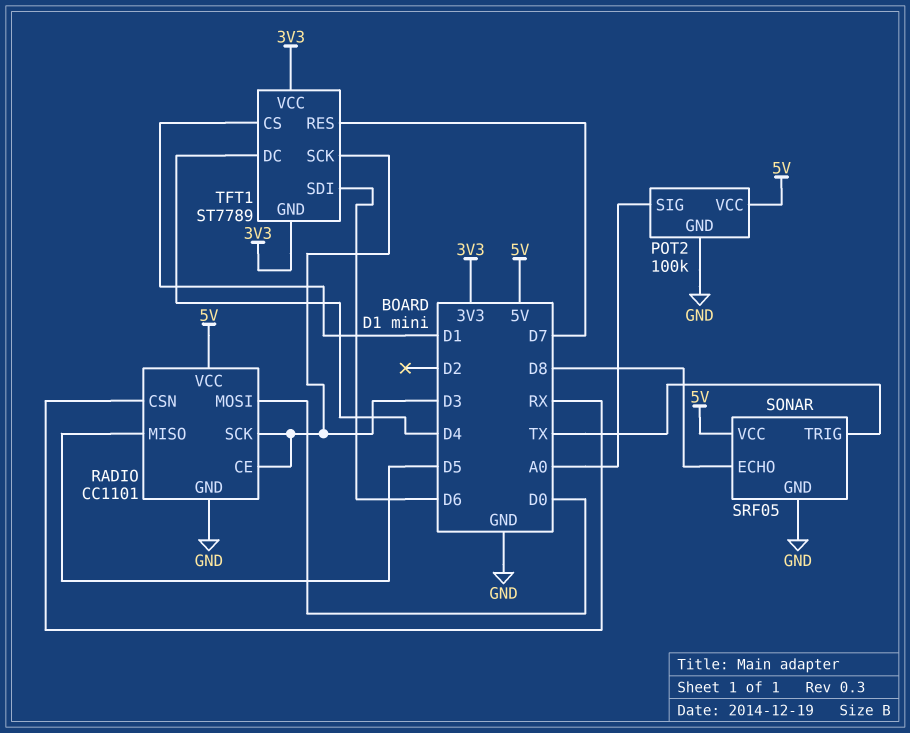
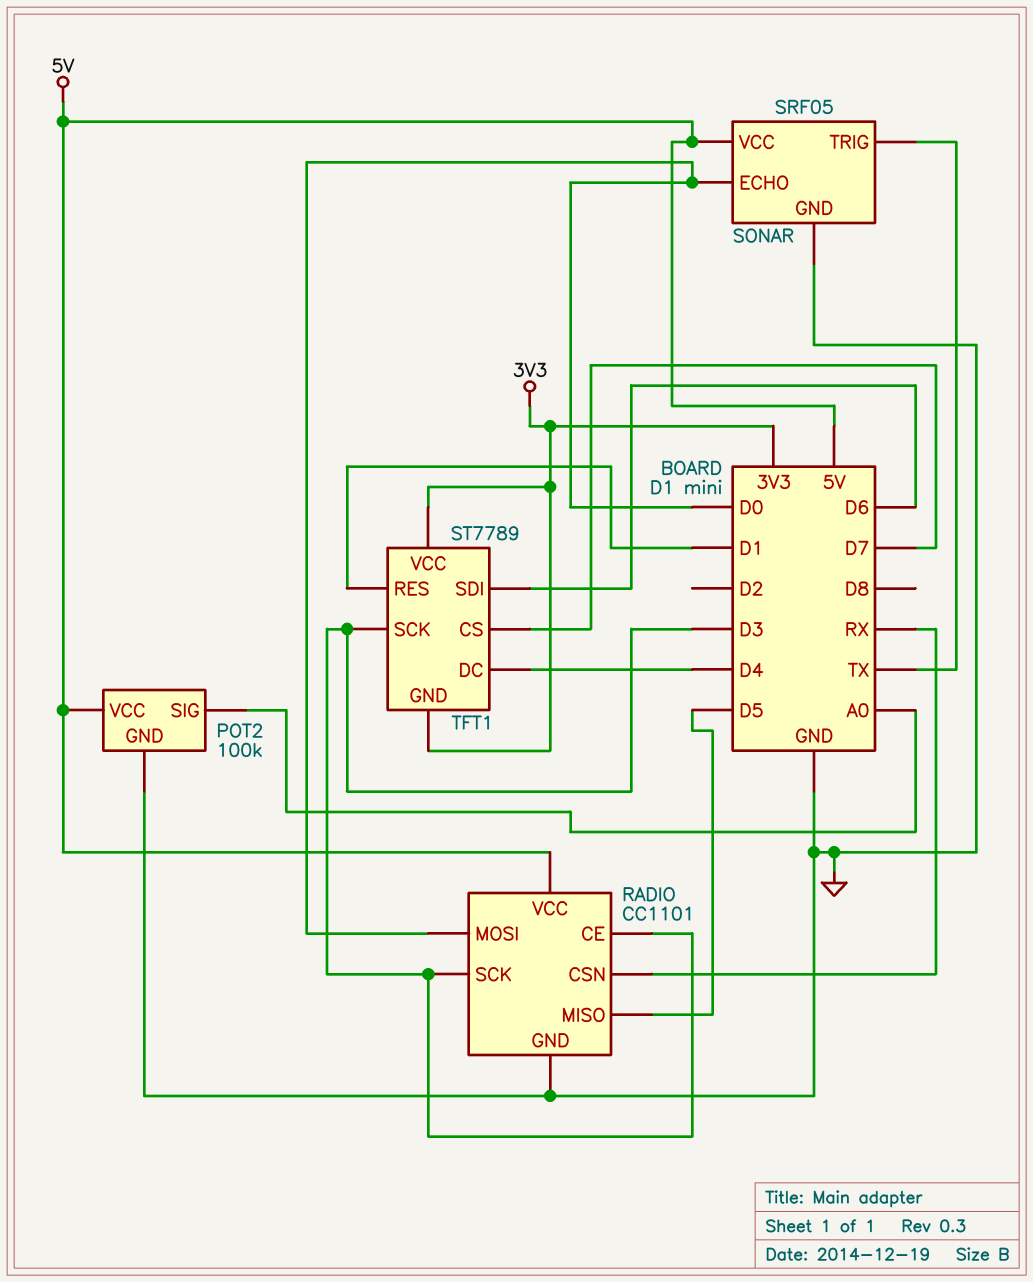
SONAR pin ECHO: D8 -> D0
TFT1 pin CS: D1 -> D7
TFT1 pin RES: D7 -> D1

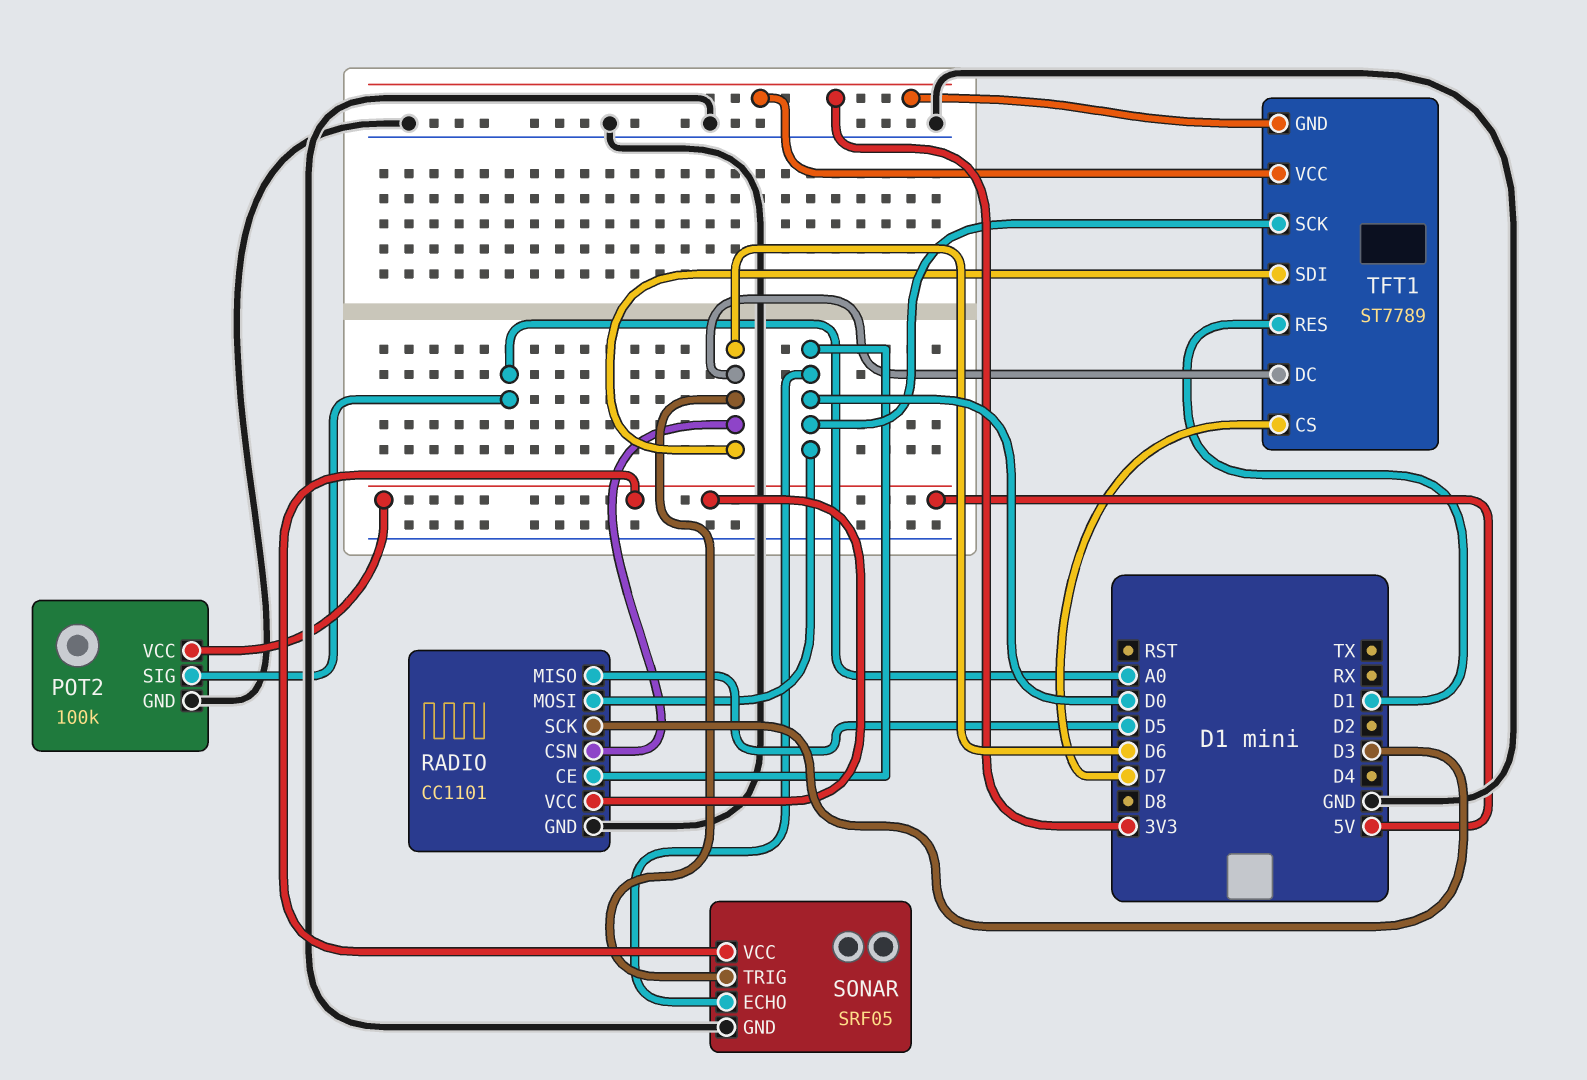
RADIO pin CE: D3 -> D0
RADIO pin CSN: RX -> D6
SONAR pin TRIG: TX -> D6
TFT1 pin DC: D4 -> D6
TFT1 pin SCK: D3 -> D0

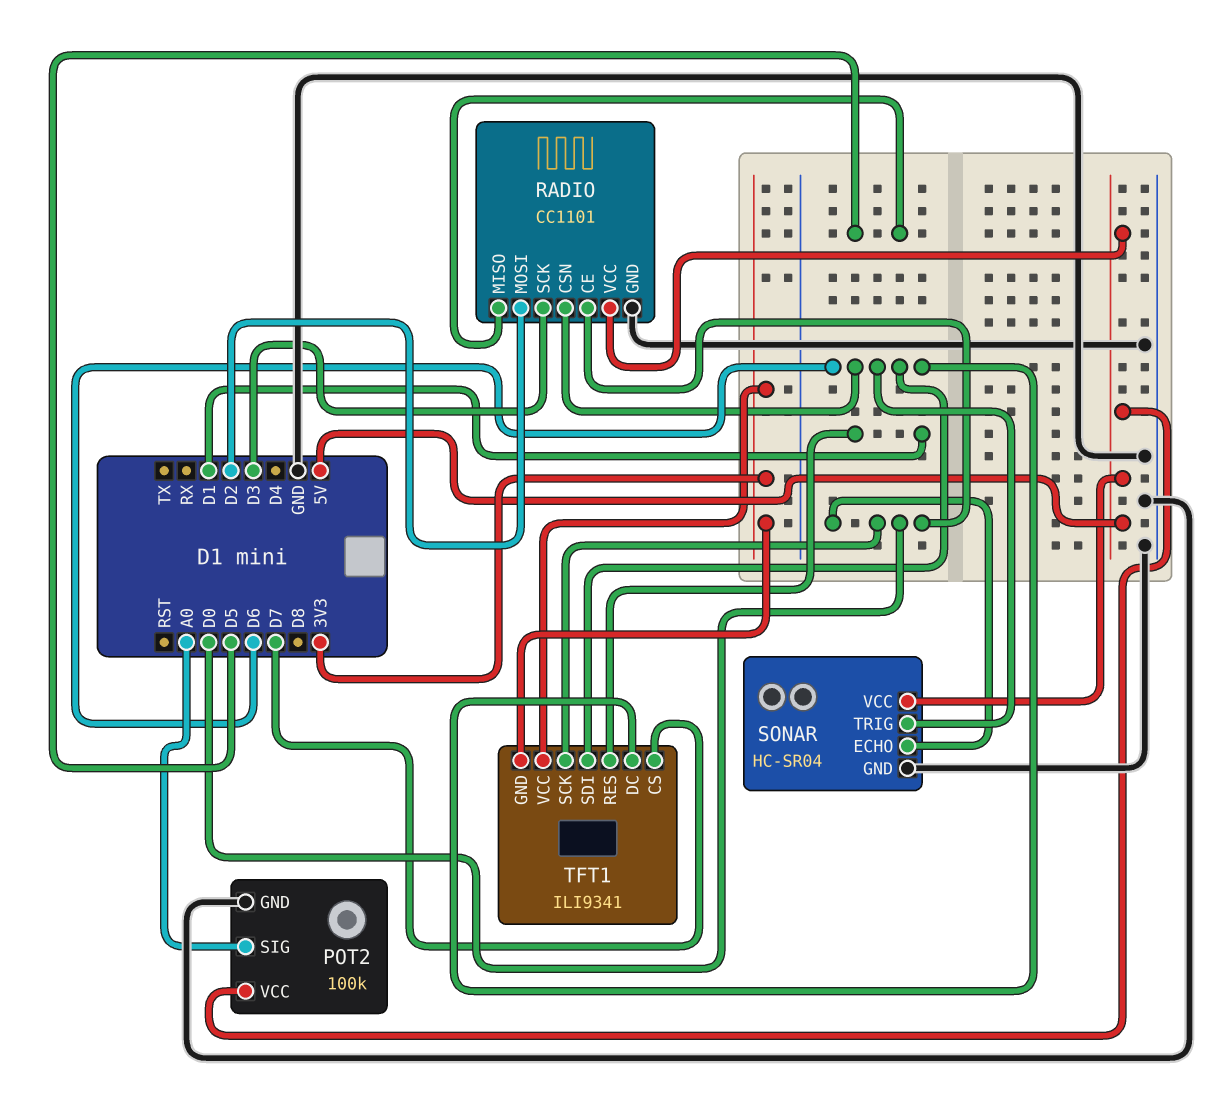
RADIO pin MOSI: D0 -> D2
SONAR: SRF05 -> HC-SR04
TFT1: ST7789 -> ILI9341

